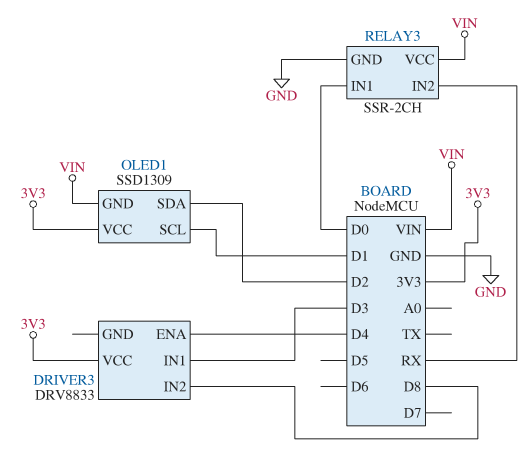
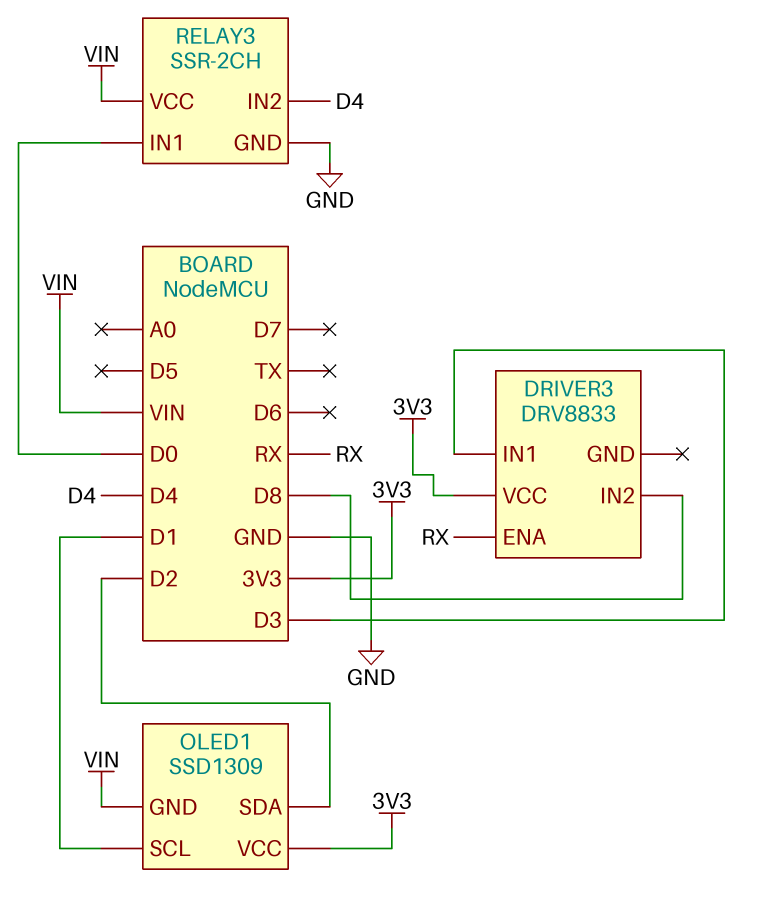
DRIVER3 pin ENA: D4 -> RX
RELAY3 pin IN2: RX -> D4

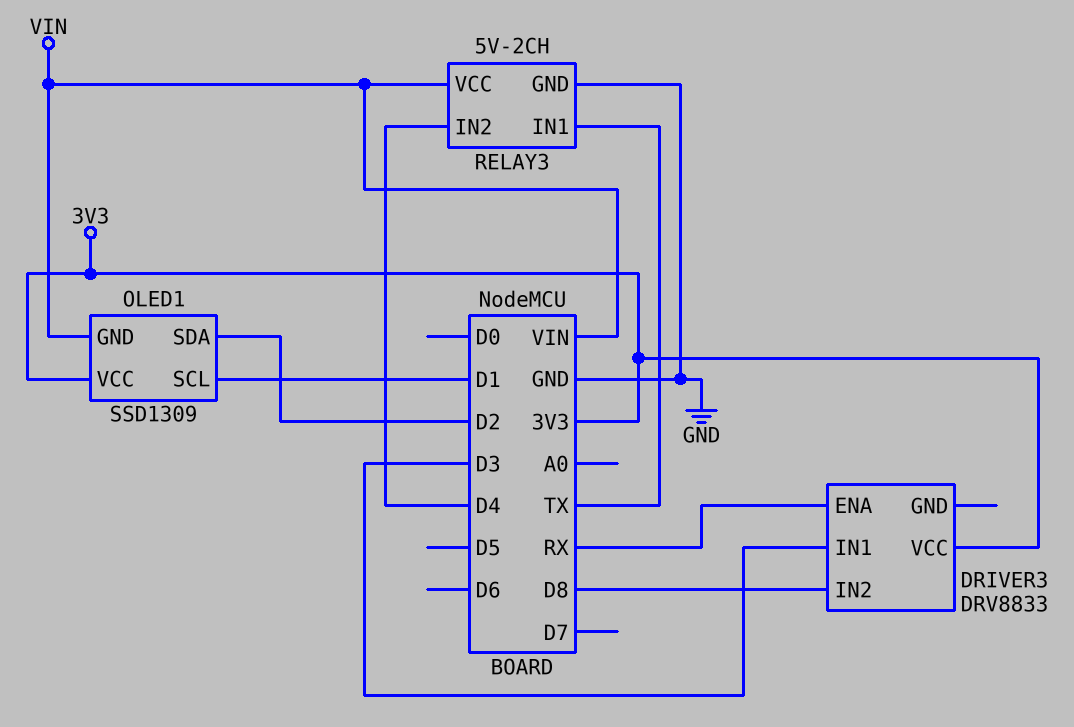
RELAY3: SSR-2CH -> 5V-2CH
RELAY3 pin IN1: D0 -> TX

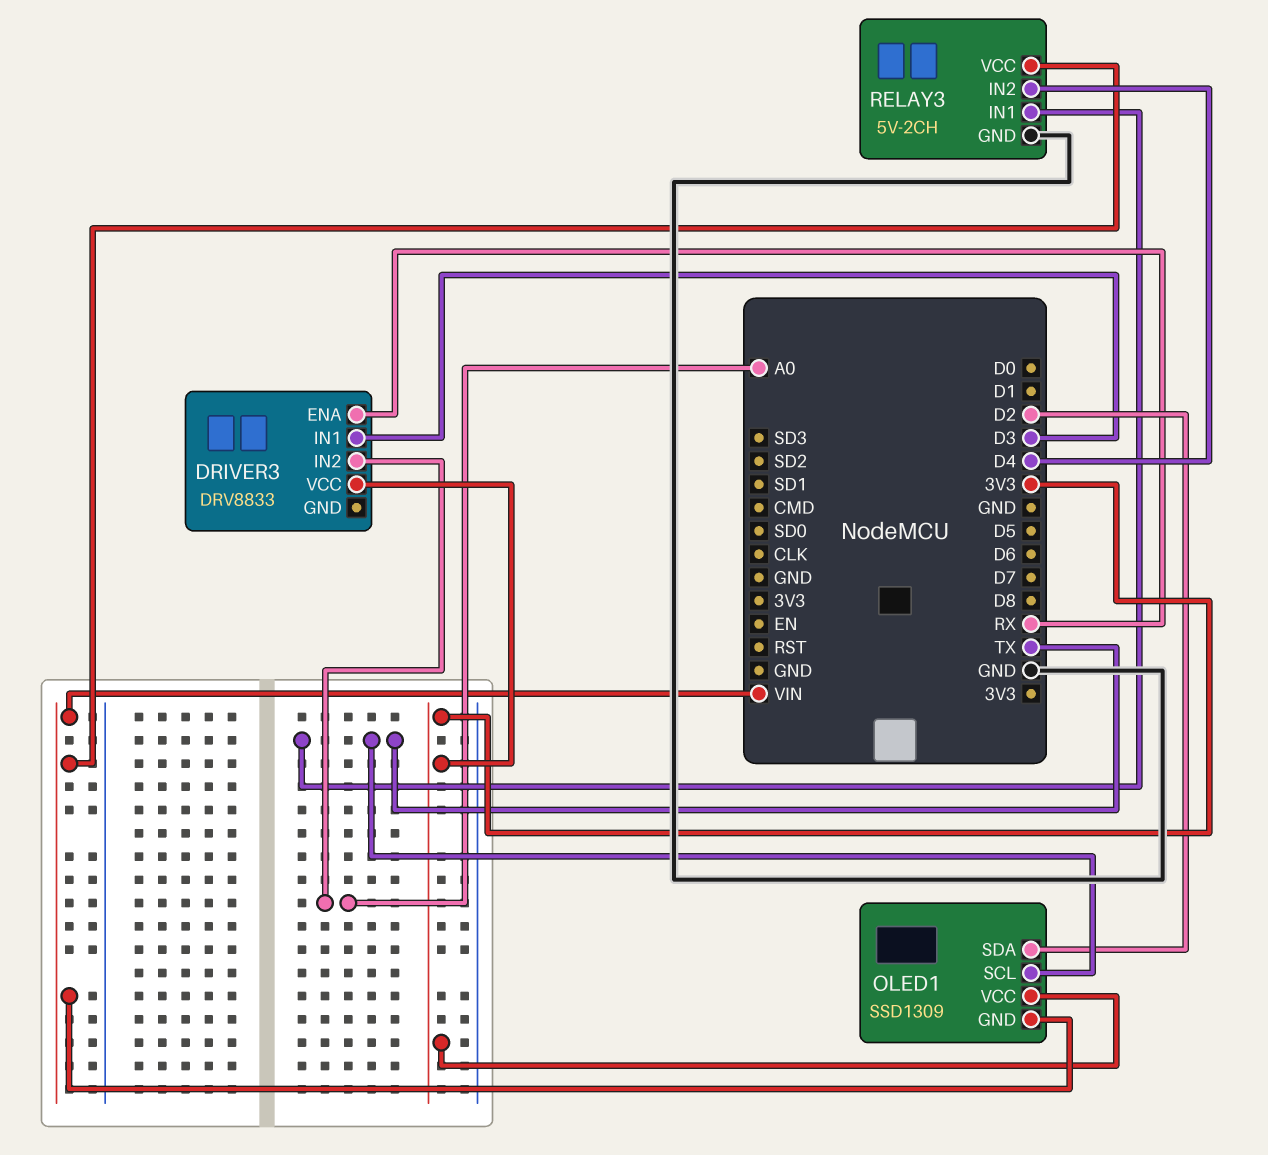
DRIVER3 pin IN2: D8 -> A0
OLED1 pin SCL: D1 -> TX

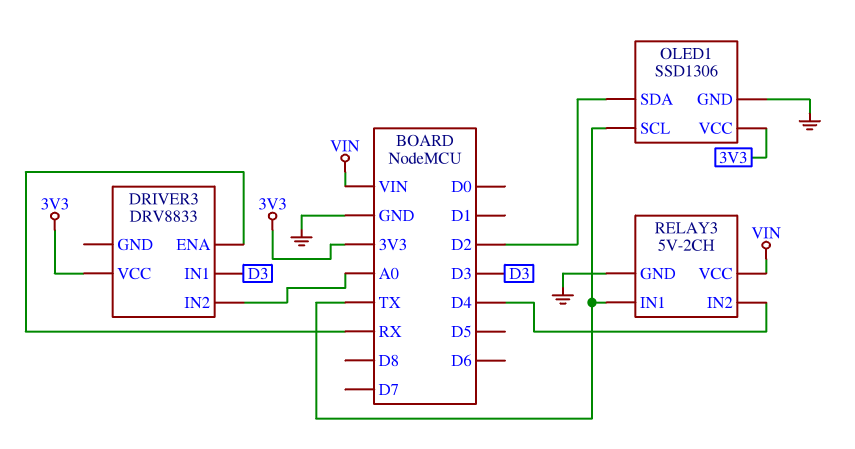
OLED1: SSD1309 -> SSD1306
OLED1 pin GND: VIN -> GND

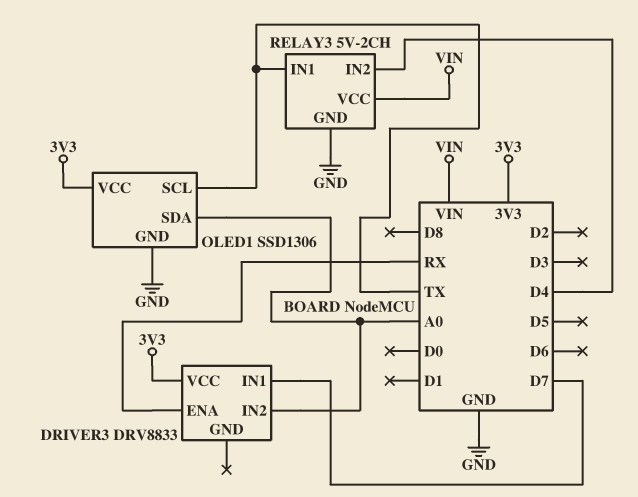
DRIVER3 pin IN1: D3 -> D7
OLED1 pin SDA: D2 -> A0

